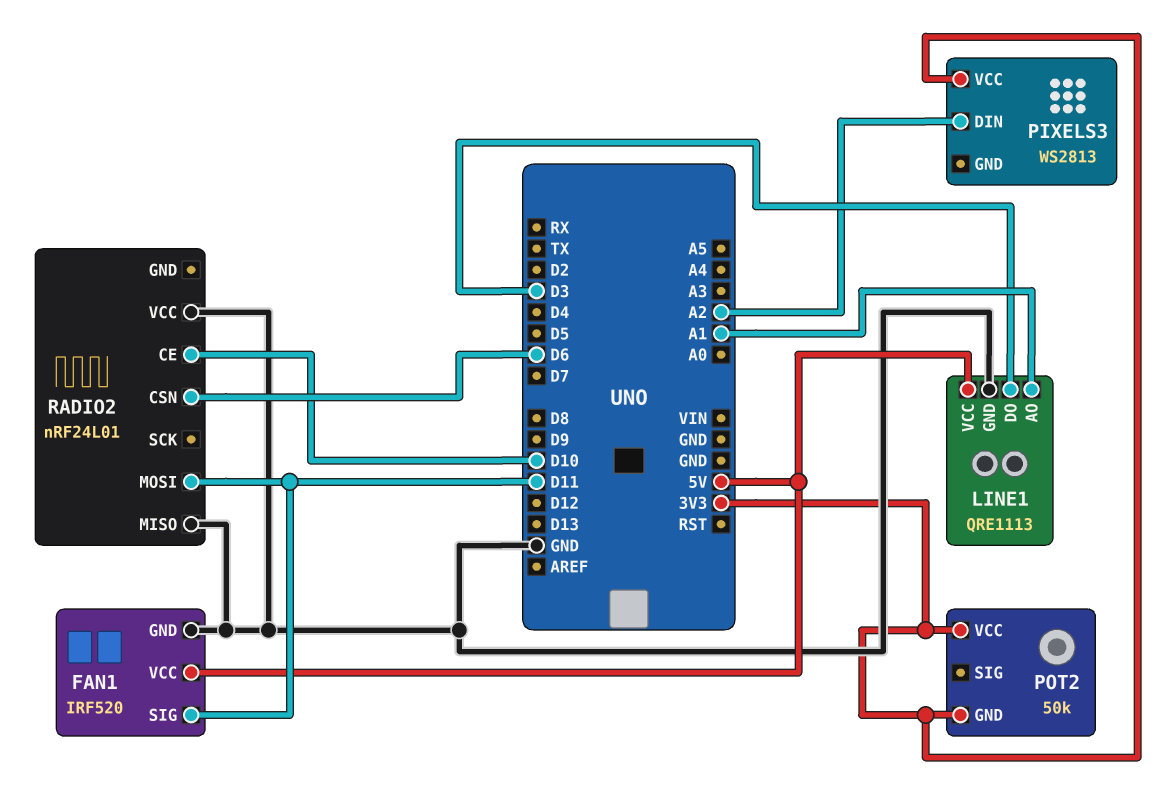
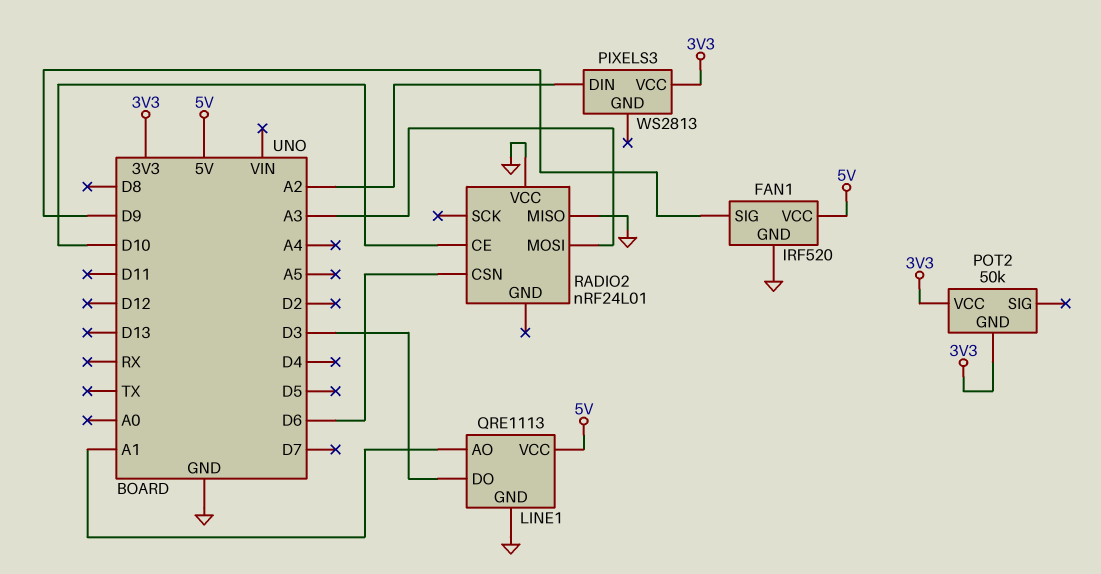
FAN1 pin SIG: D11 -> D9
RADIO2 pin MOSI: D11 -> A3

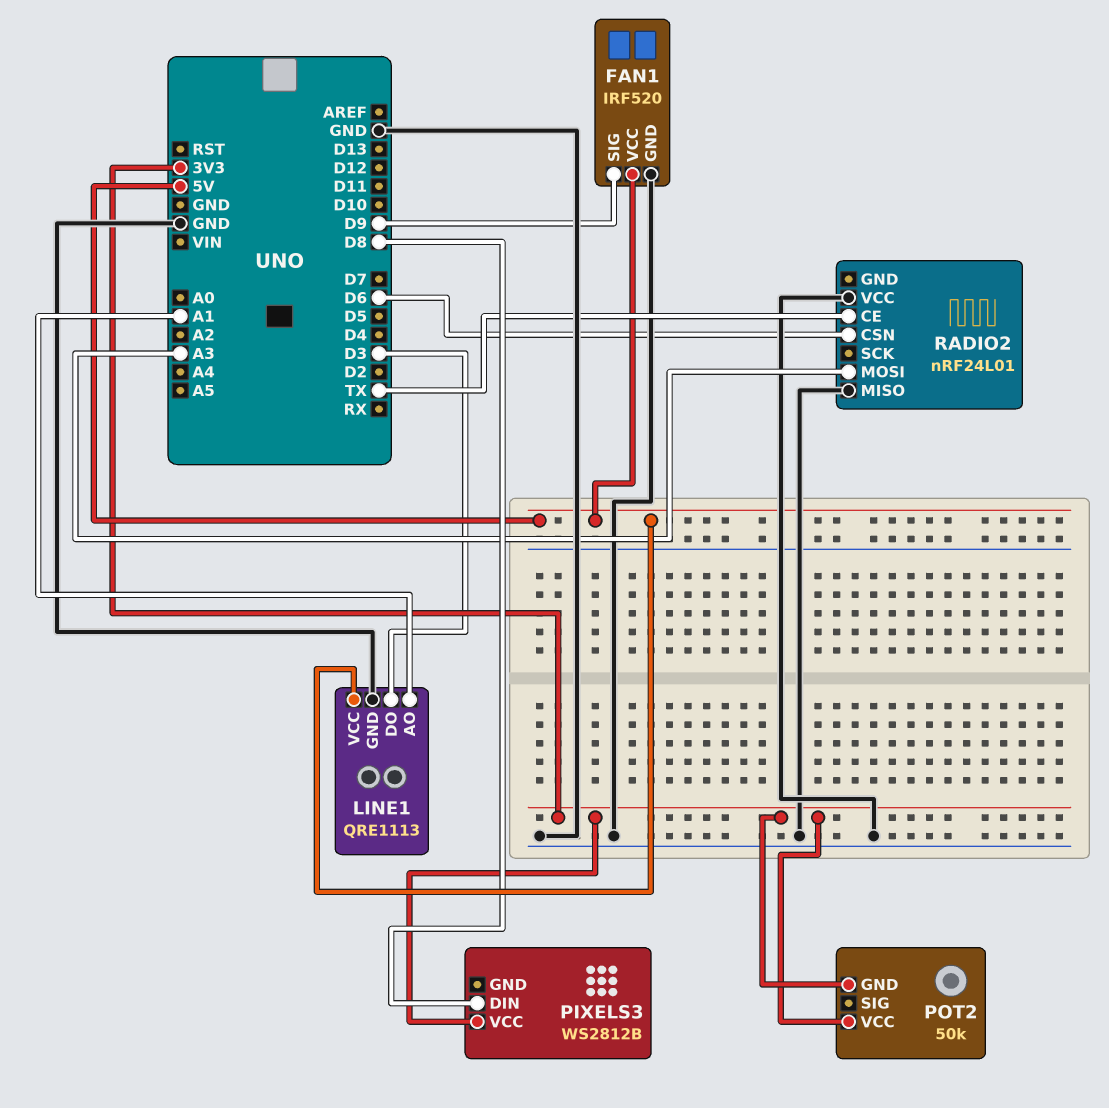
PIXELS3: WS2813 -> WS2812B
PIXELS3 pin DIN: A2 -> D8
RADIO2 pin CE: D10 -> TX

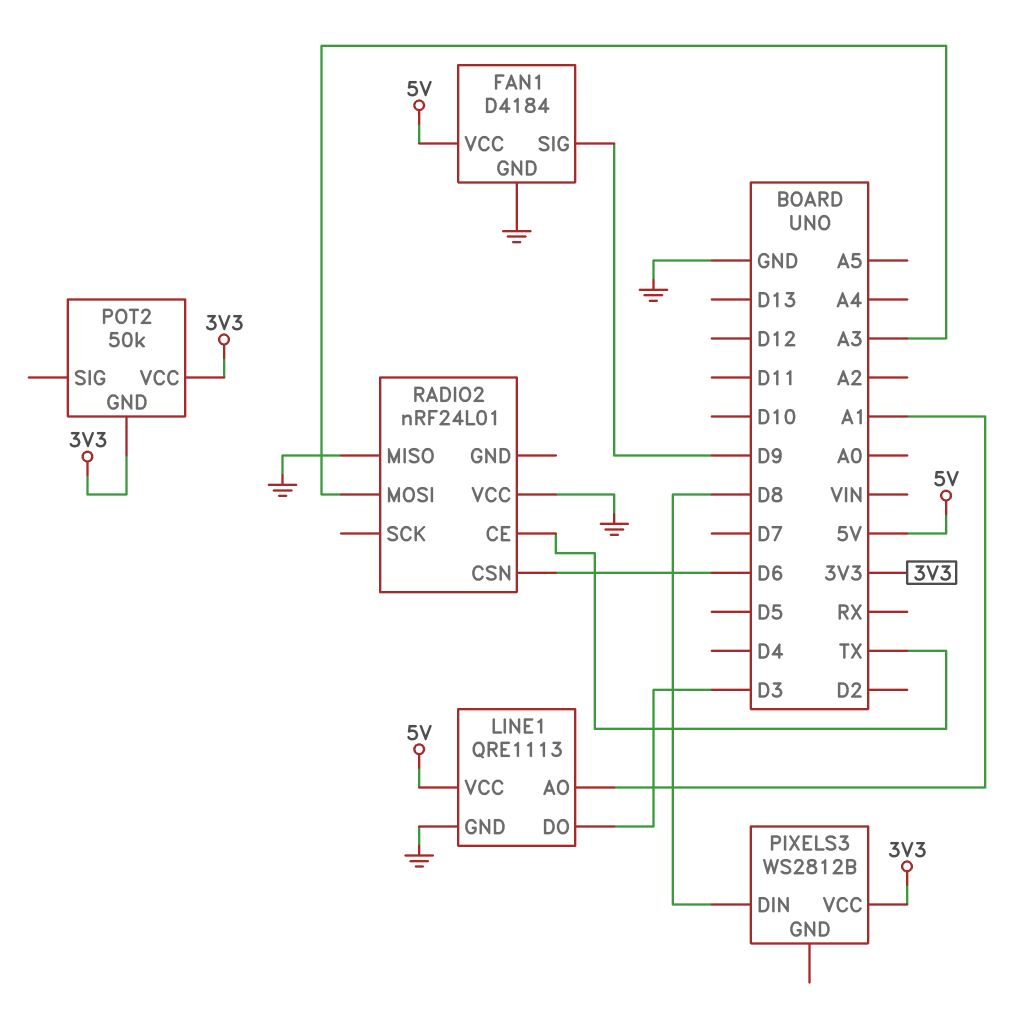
FAN1: IRF520 -> D4184

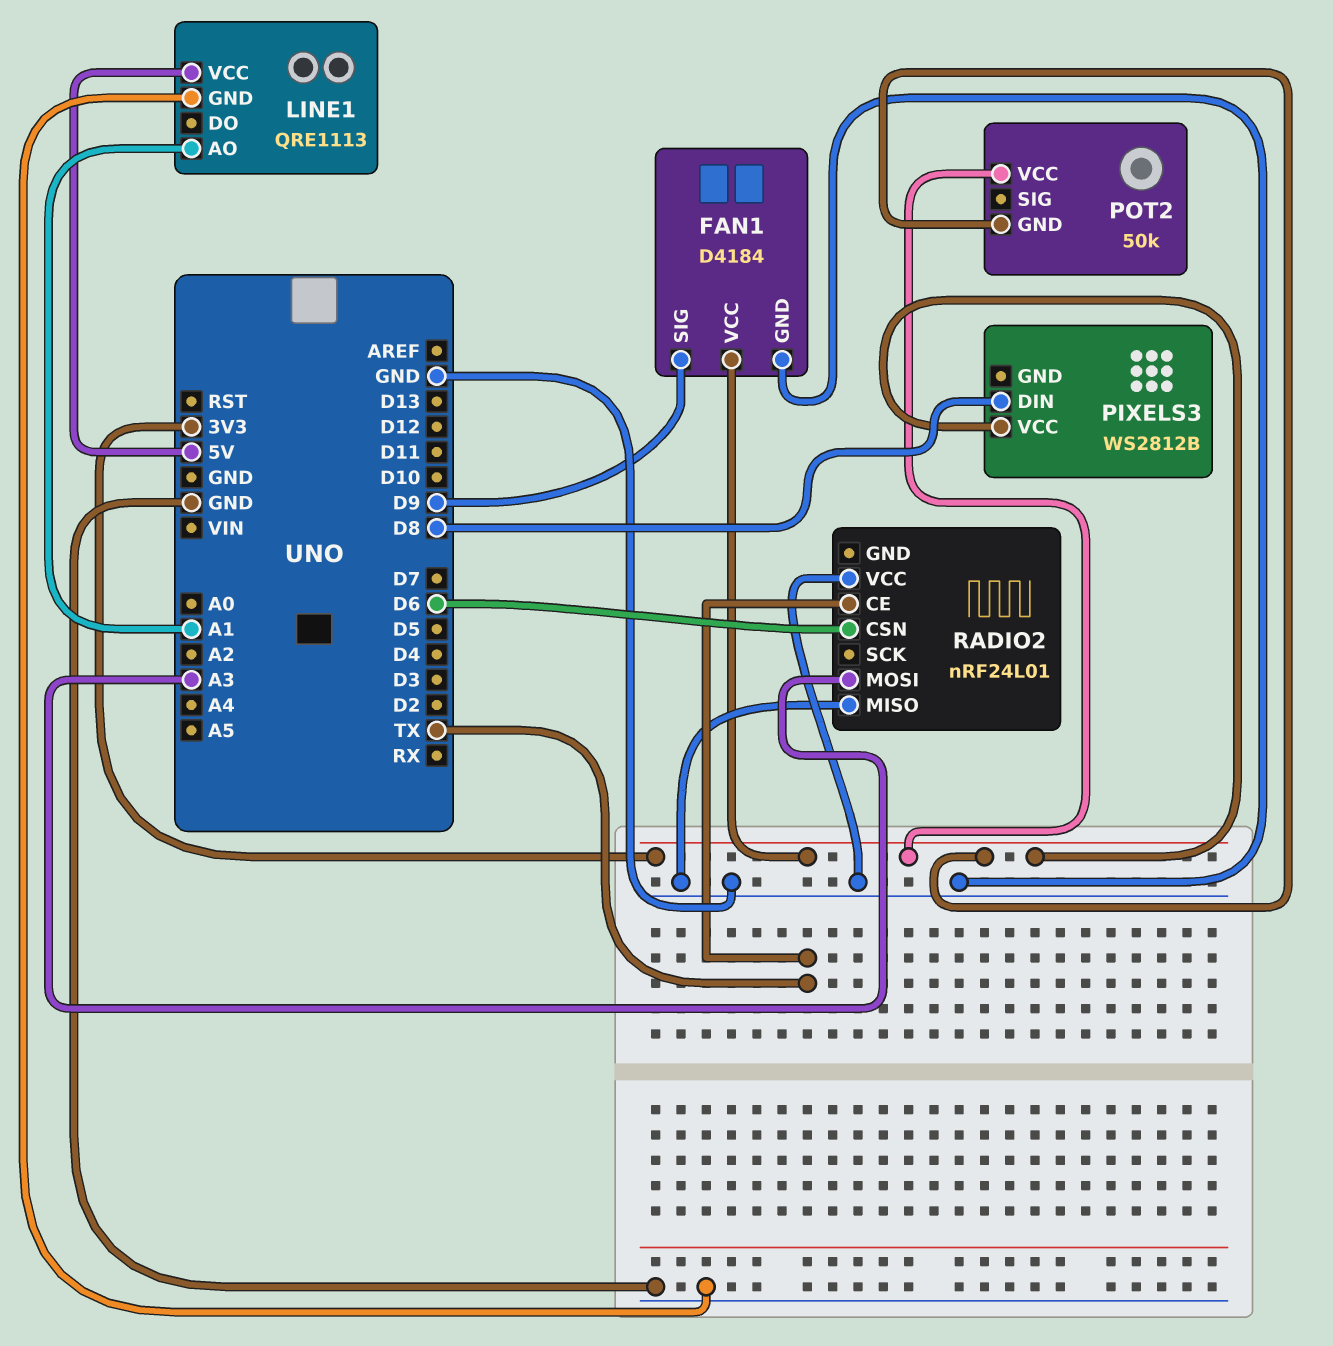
FAN1 pin VCC: 5V -> 3V3
LINE1 pin DO: D3 -> none

